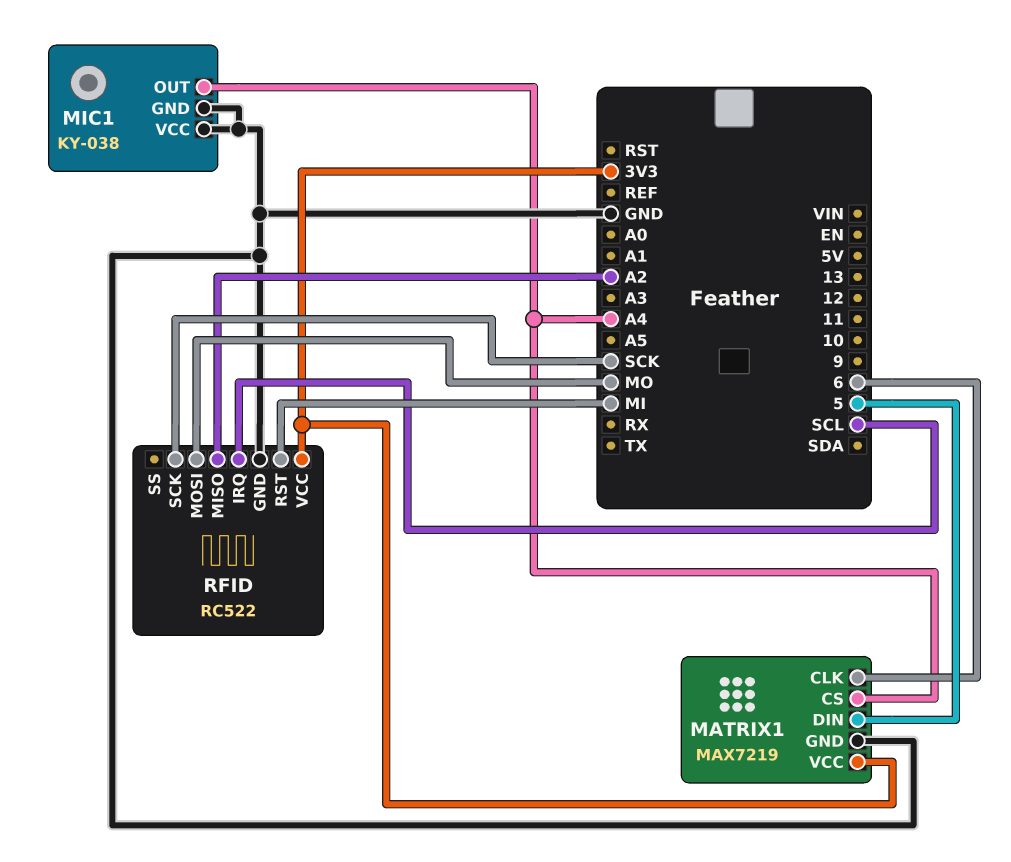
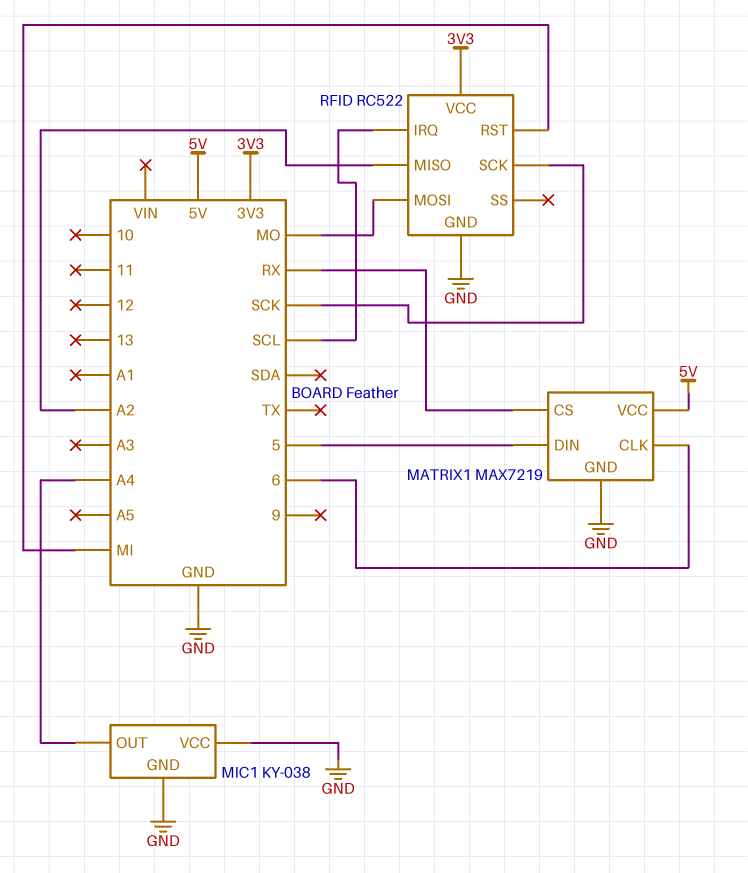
MATRIX1 pin CS: A4 -> RX
MATRIX1 pin VCC: 3V3 -> 5V

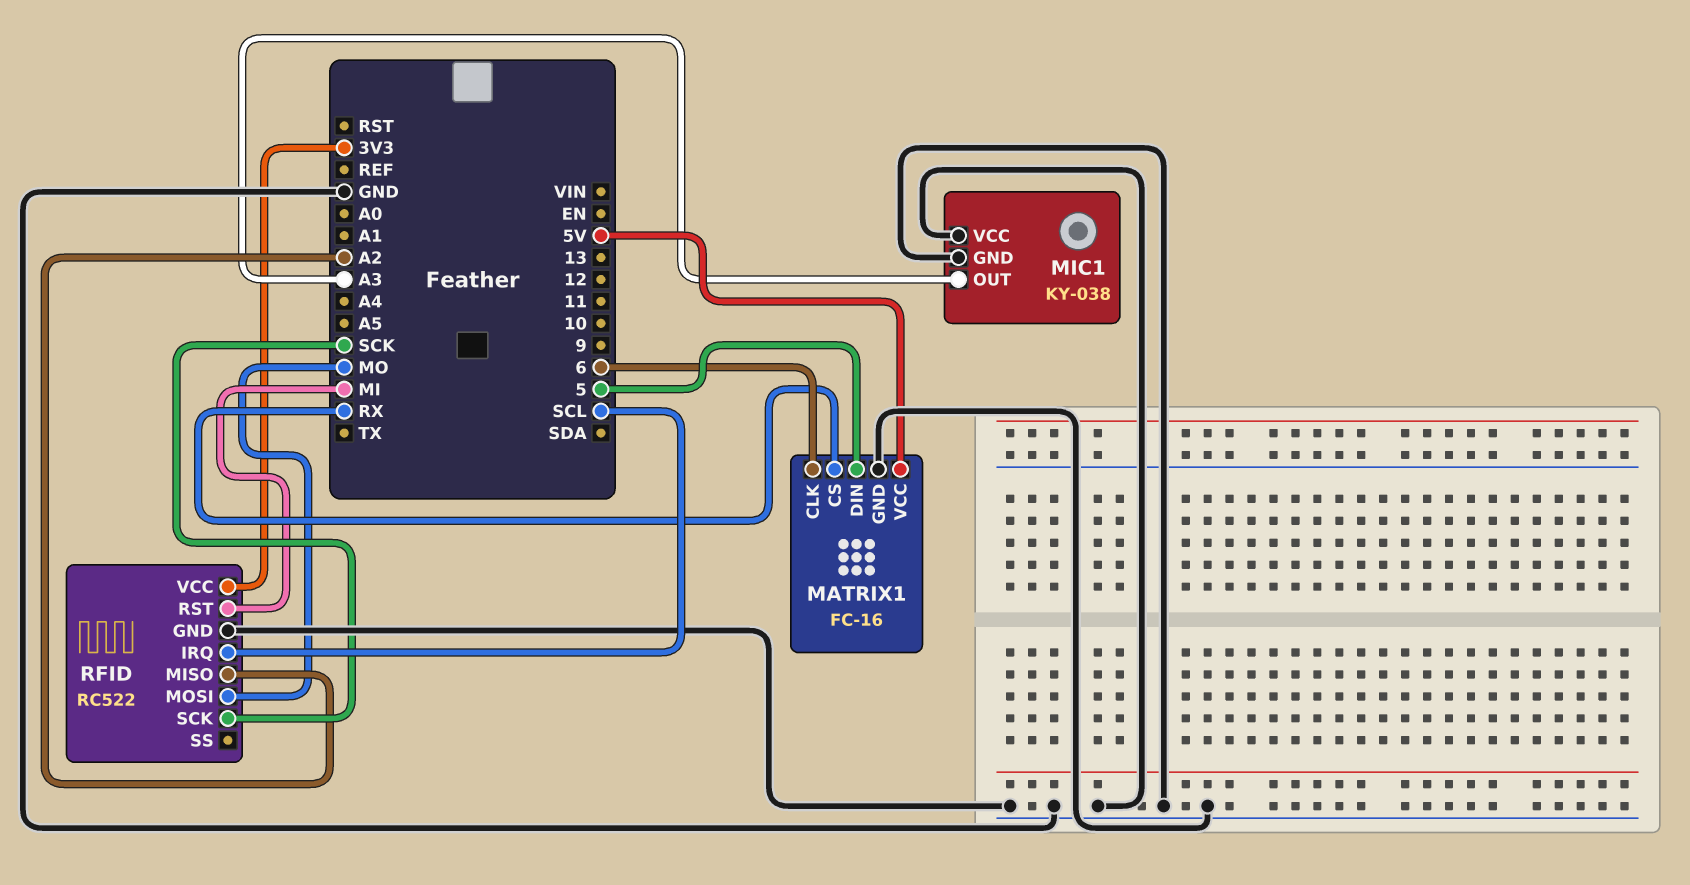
MATRIX1: MAX7219 -> FC-16
MIC1 pin OUT: A4 -> A3

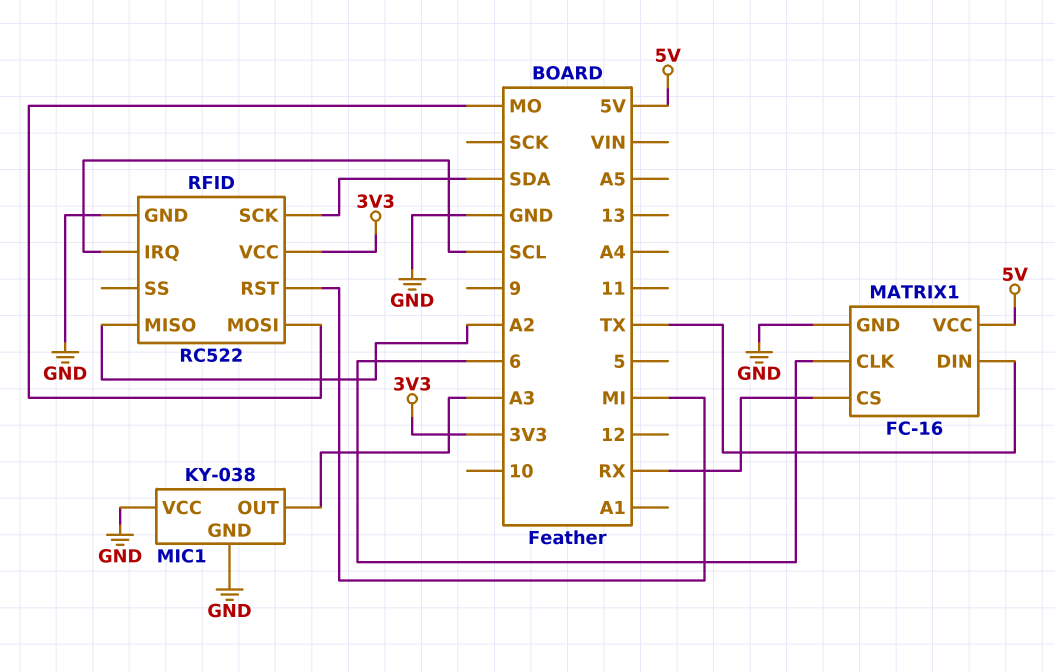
MATRIX1 pin DIN: 5 -> TX
RFID pin SCK: SCK -> SDA

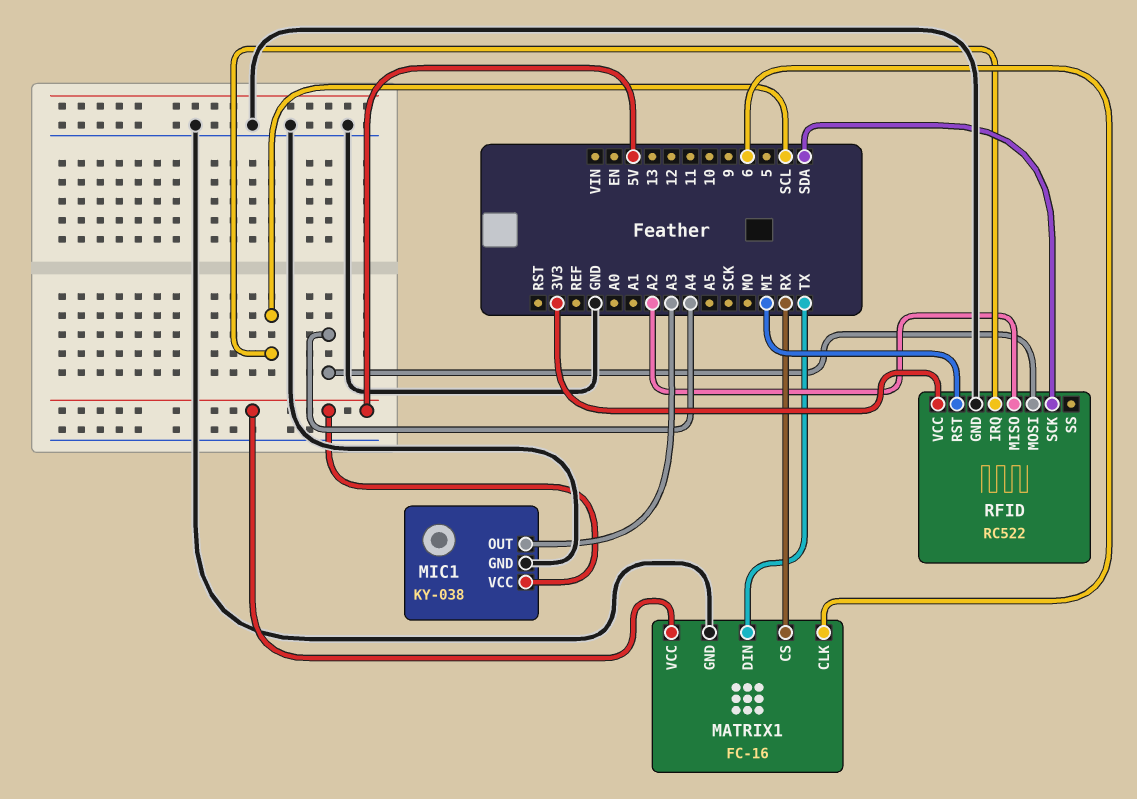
MIC1 pin VCC: GND -> 5V
RFID pin MOSI: MO -> A4

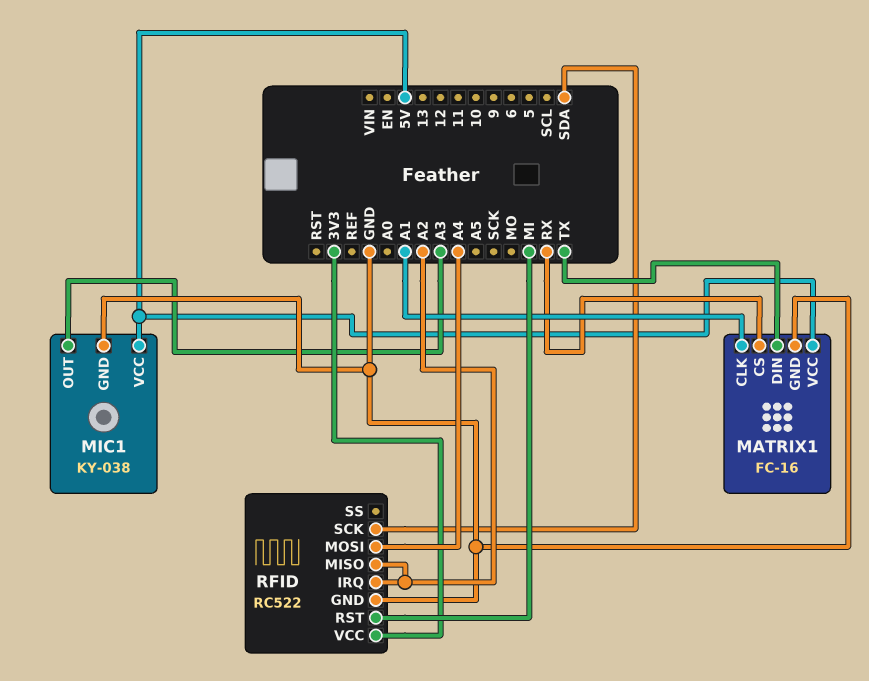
MATRIX1 pin CLK: 6 -> A1
RFID pin IRQ: SCL -> A2

